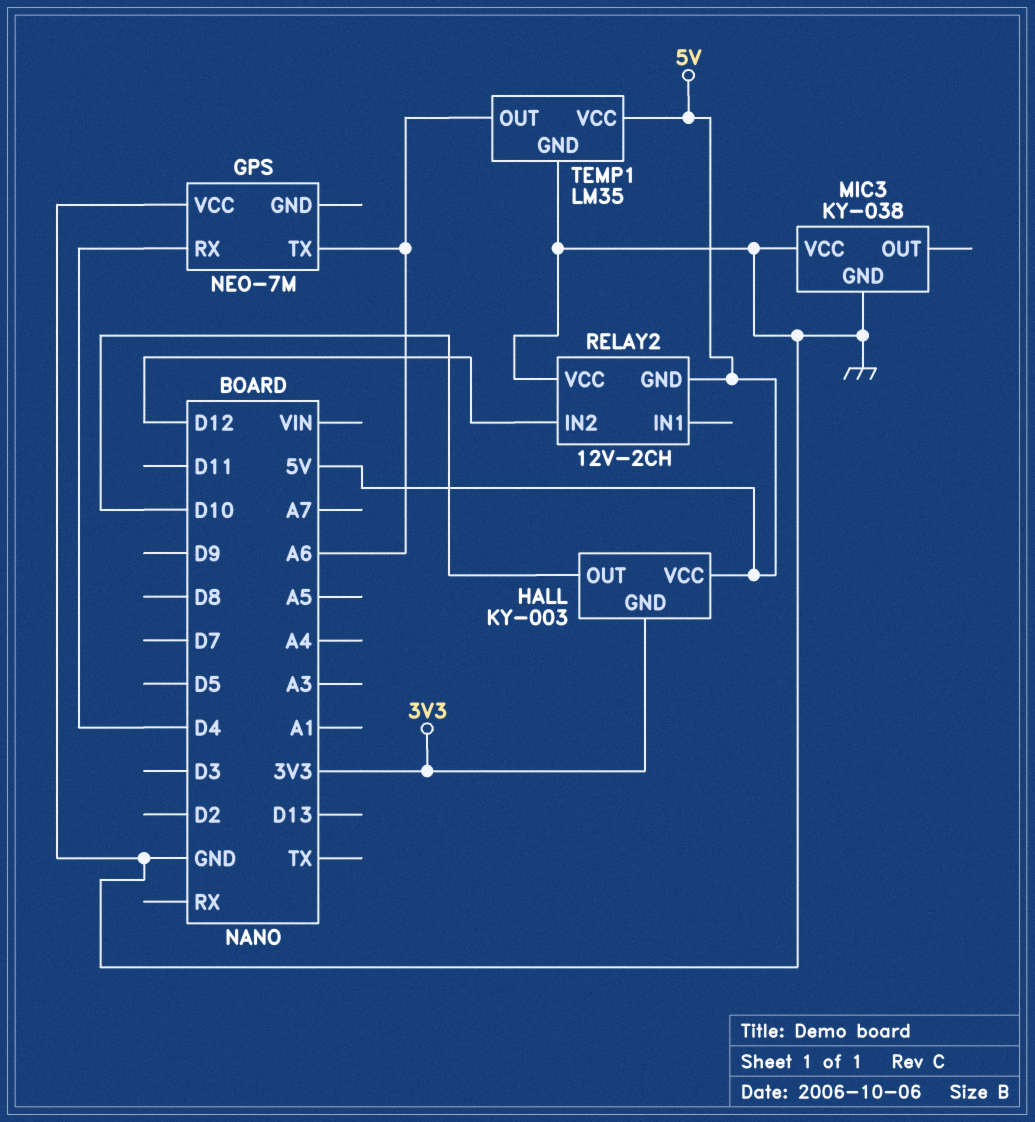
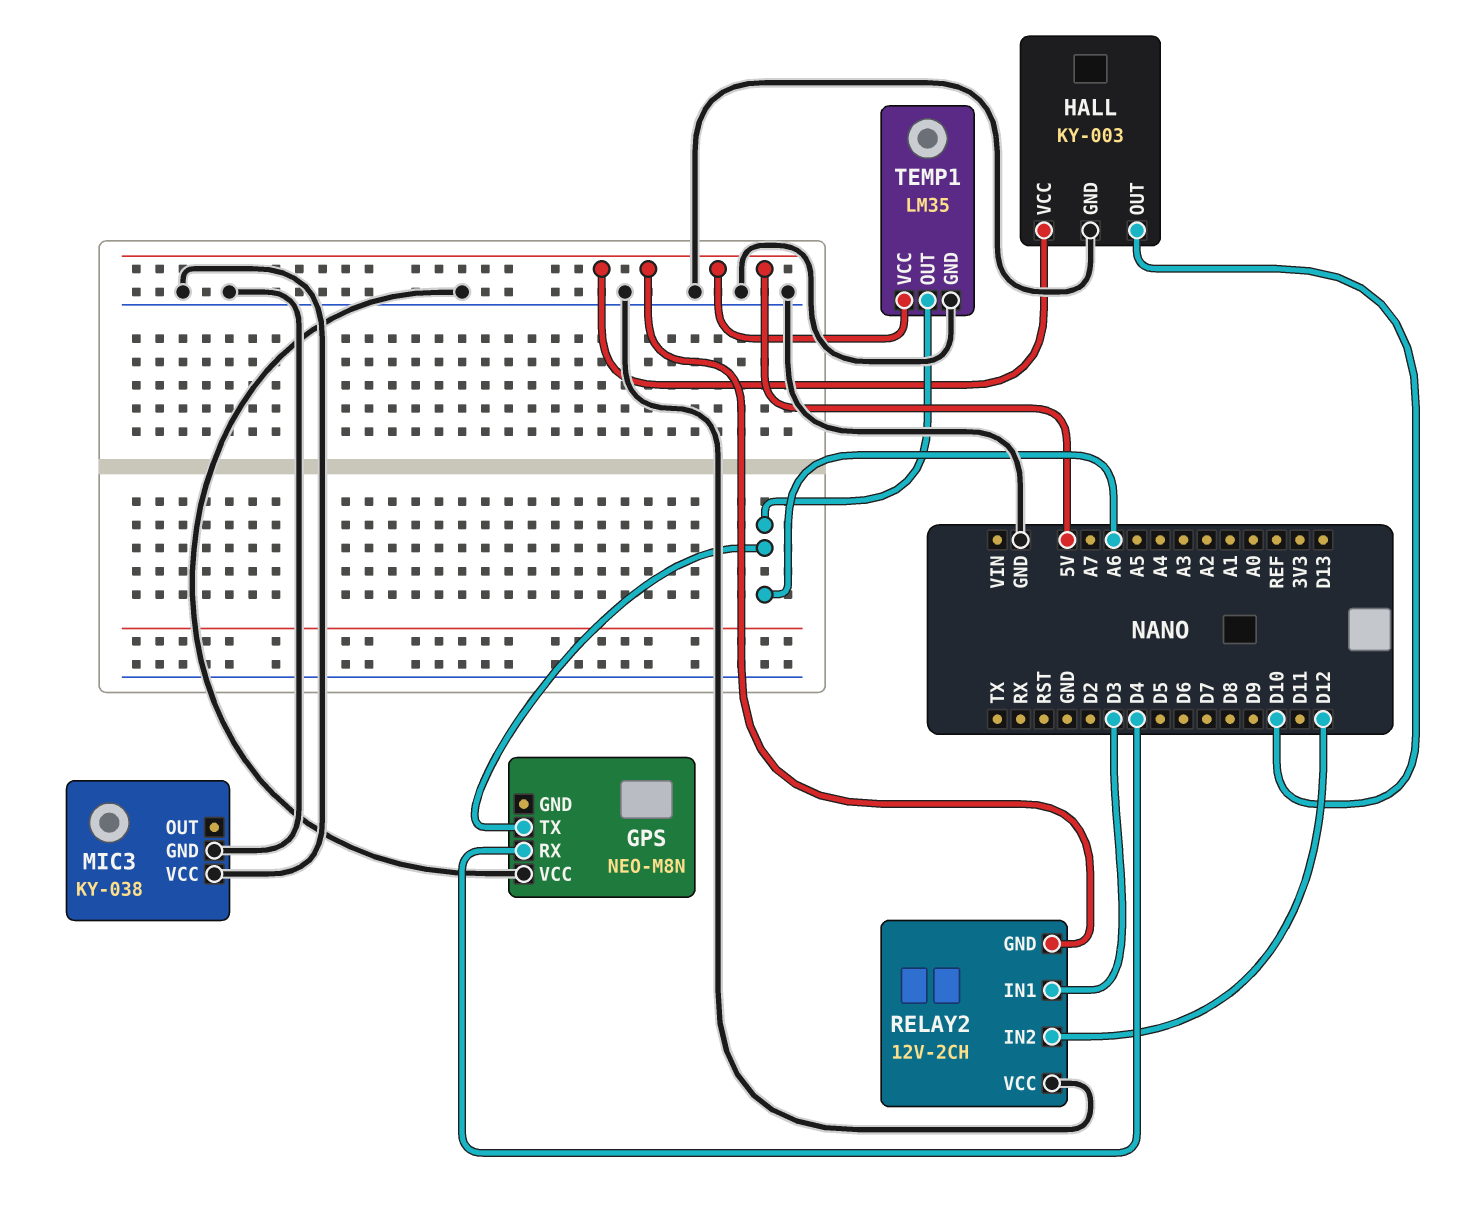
GPS: NEO-7M -> NEO-M8N
HALL pin GND: 3V3 -> GND
RELAY2 pin IN1: none -> D3

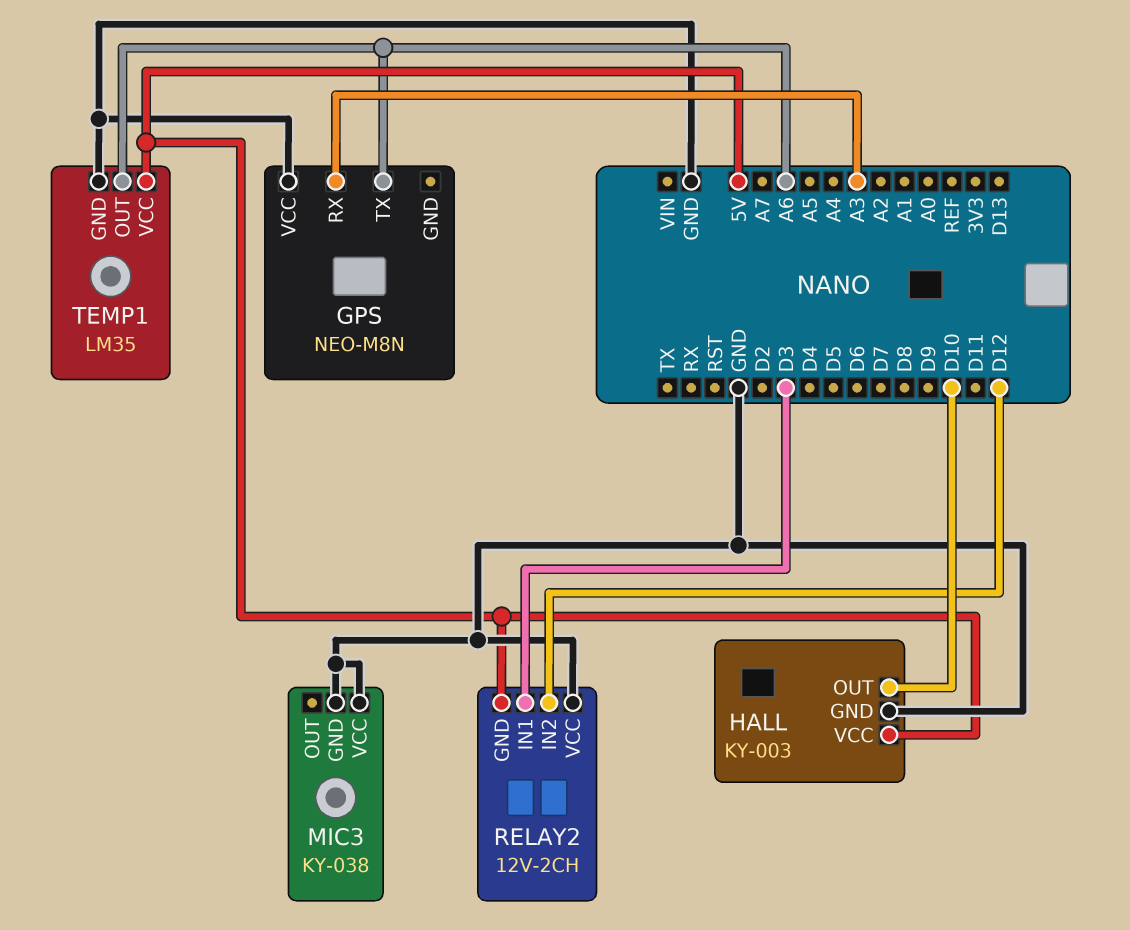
GPS pin RX: D4 -> A3

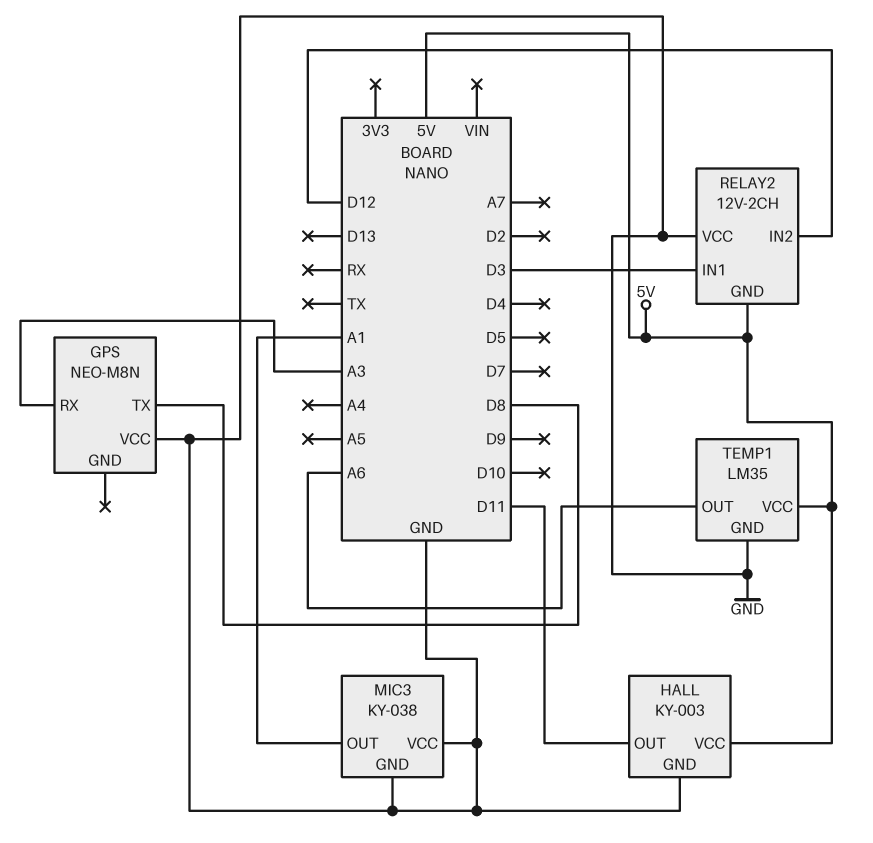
GPS pin TX: A6 -> D8
HALL pin OUT: D10 -> D11
MIC3 pin OUT: none -> A1

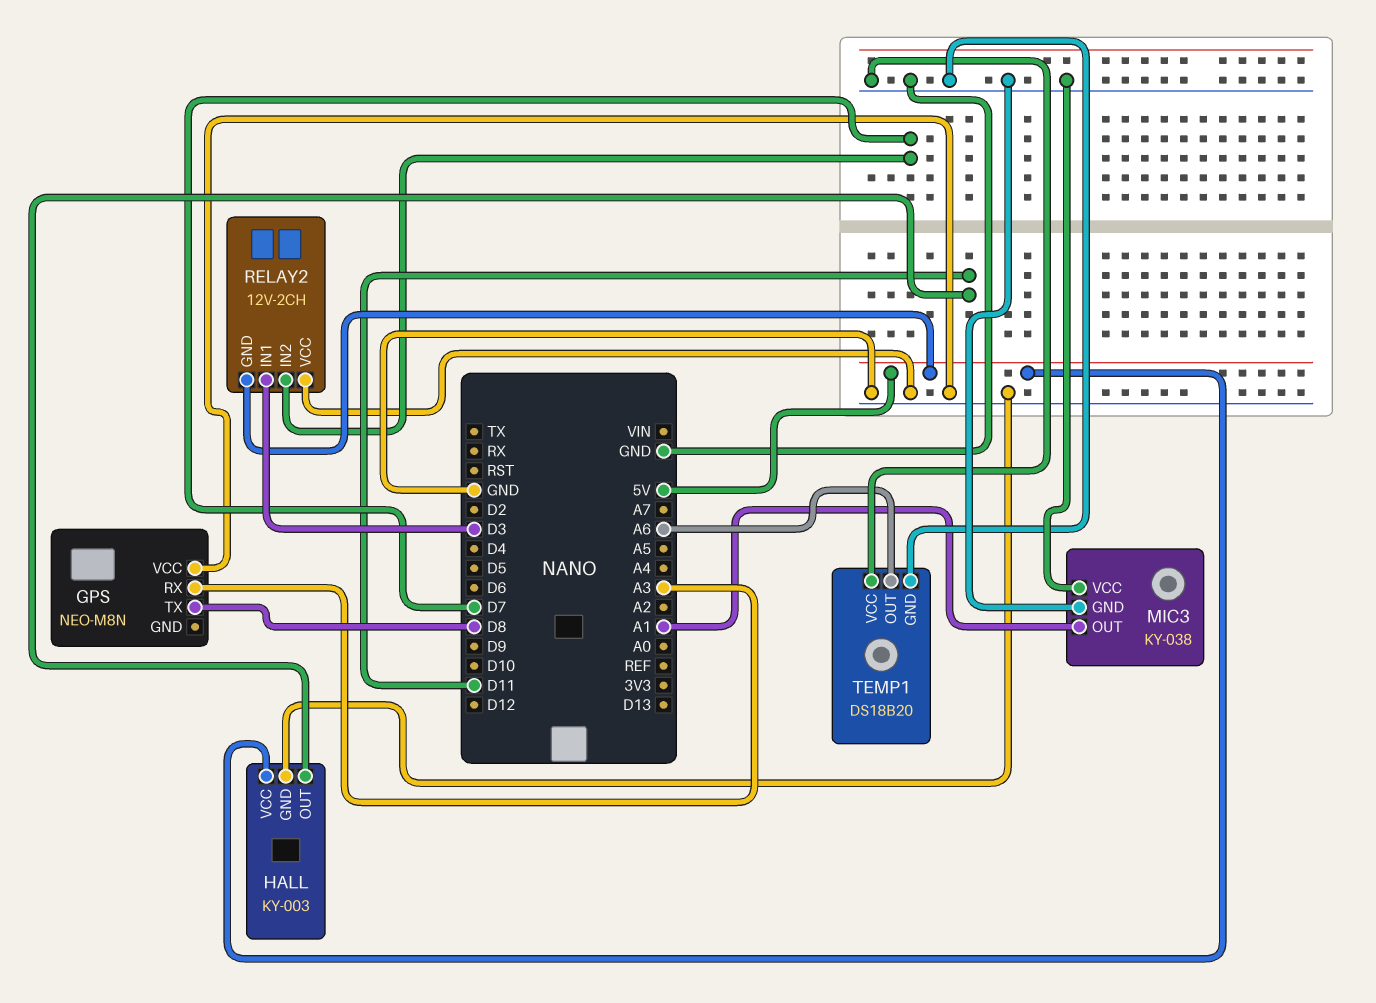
RELAY2 pin IN2: D12 -> D7
TEMP1: LM35 -> DS18B20
TEMP1 pin VCC: 5V -> GND

